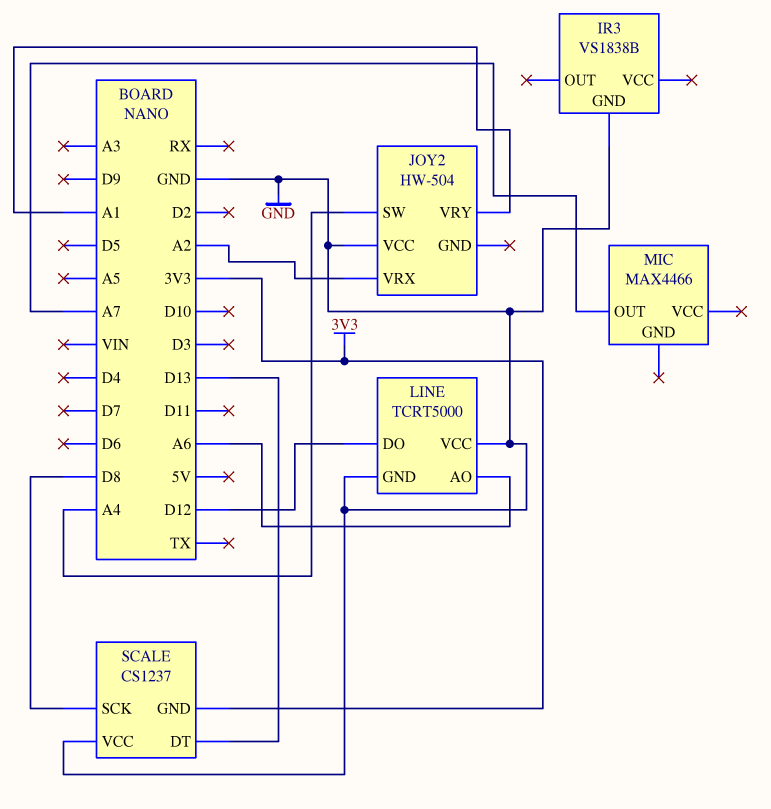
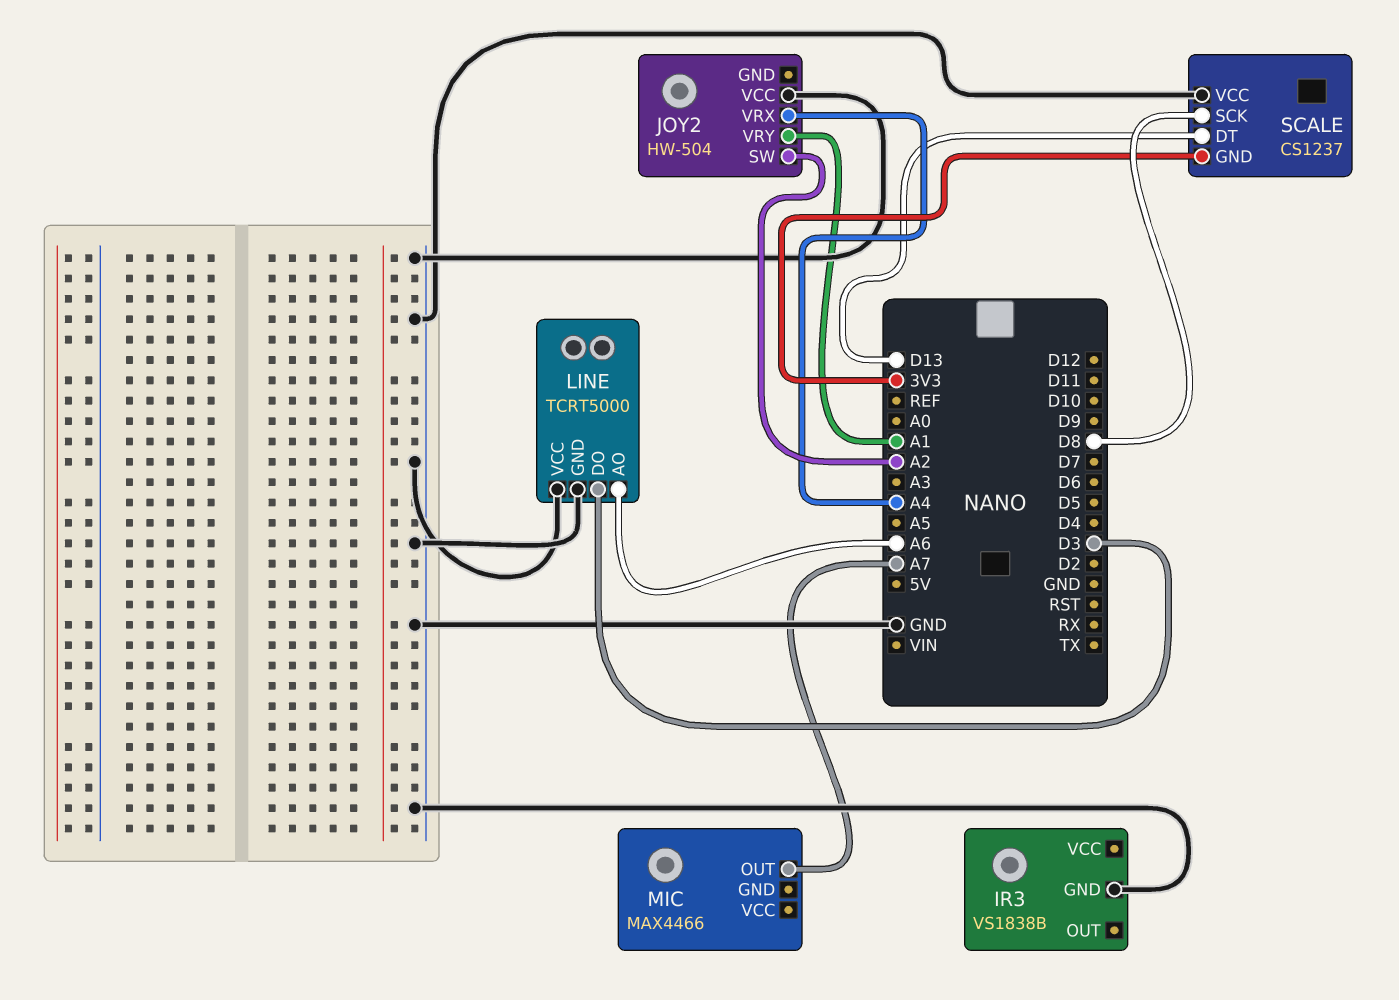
JOY2 pin SW: A4 -> A2
JOY2 pin VRX: A2 -> A4
LINE pin DO: D12 -> D3

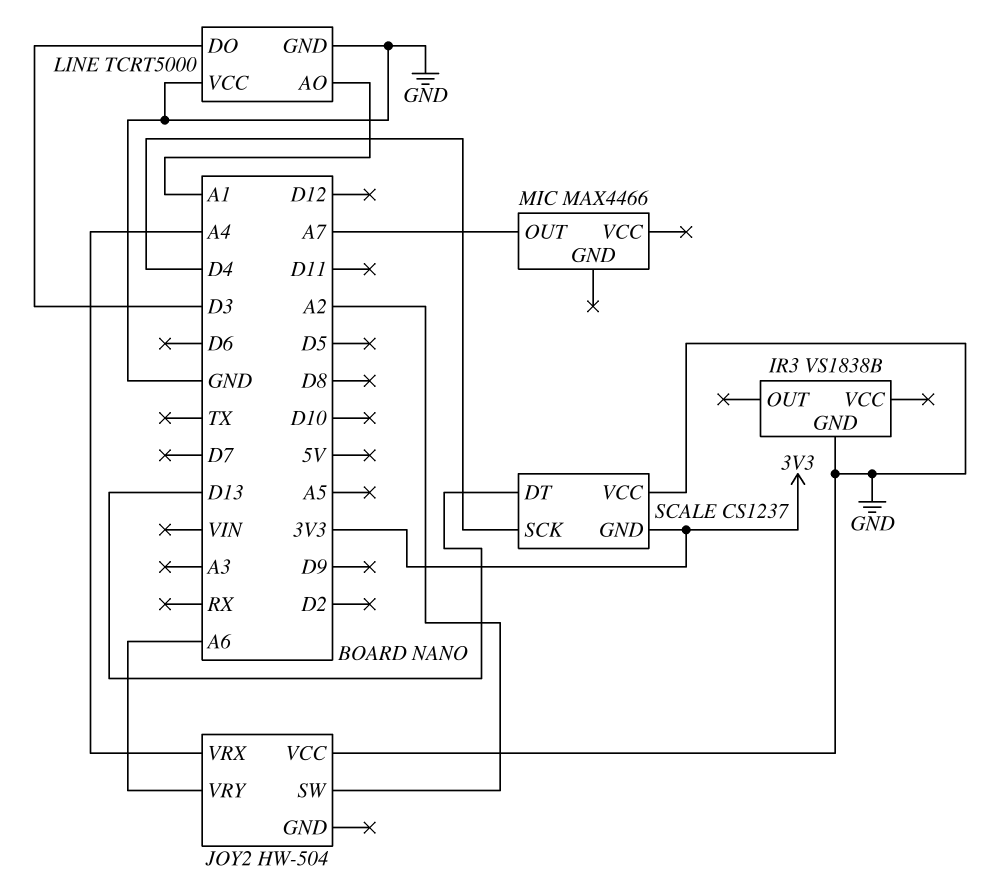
JOY2 pin VRY: A1 -> A6
LINE pin AO: A6 -> A1
SCALE pin SCK: D8 -> D4

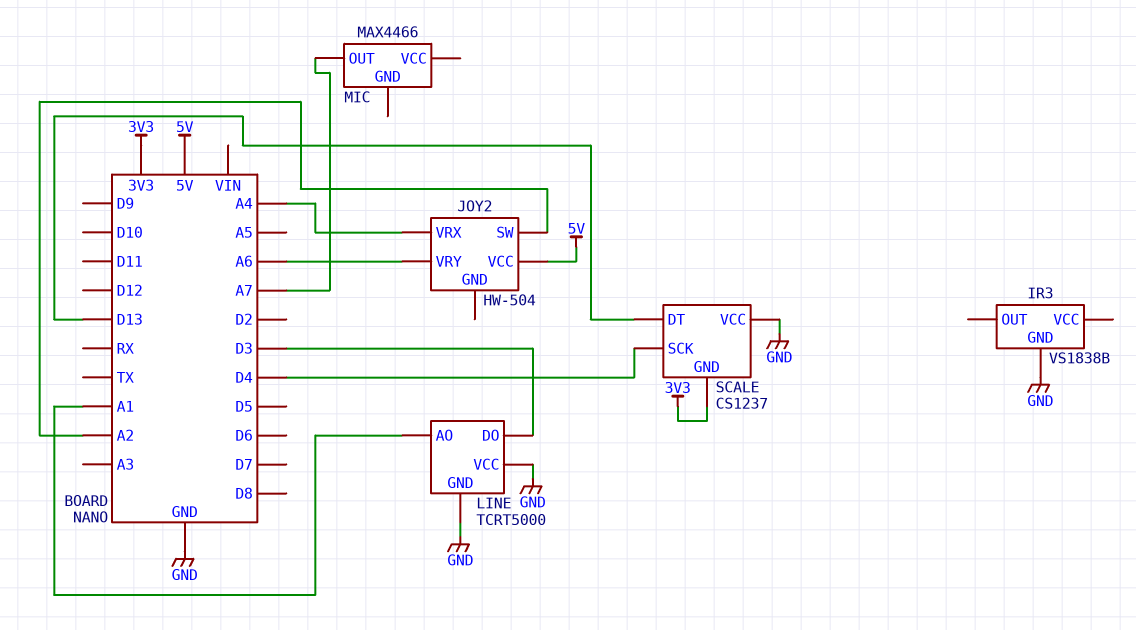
JOY2 pin VCC: GND -> 5V

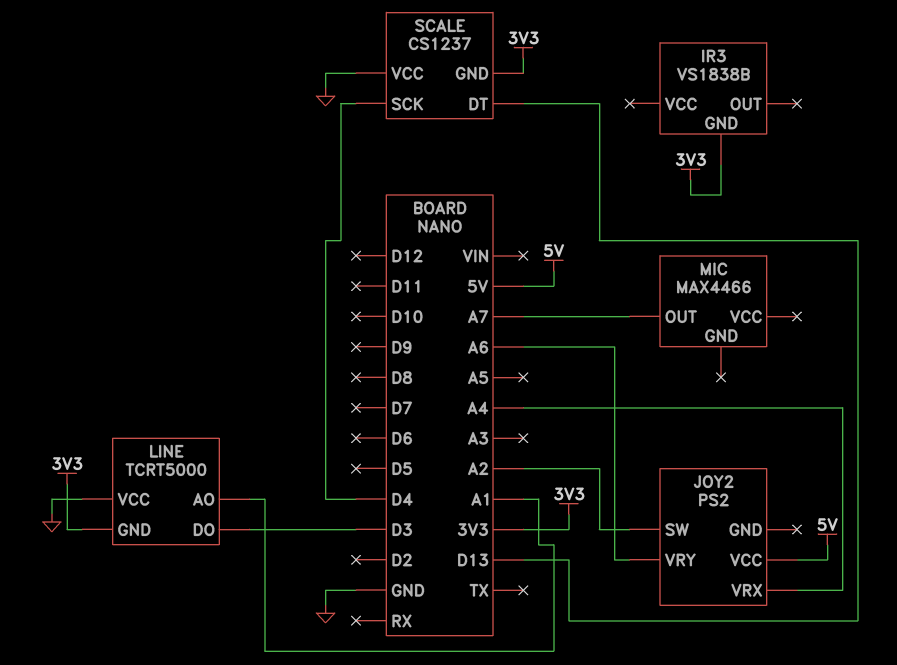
IR3 pin GND: GND -> 3V3
JOY2: HW-504 -> PS2
LINE pin GND: GND -> 3V3

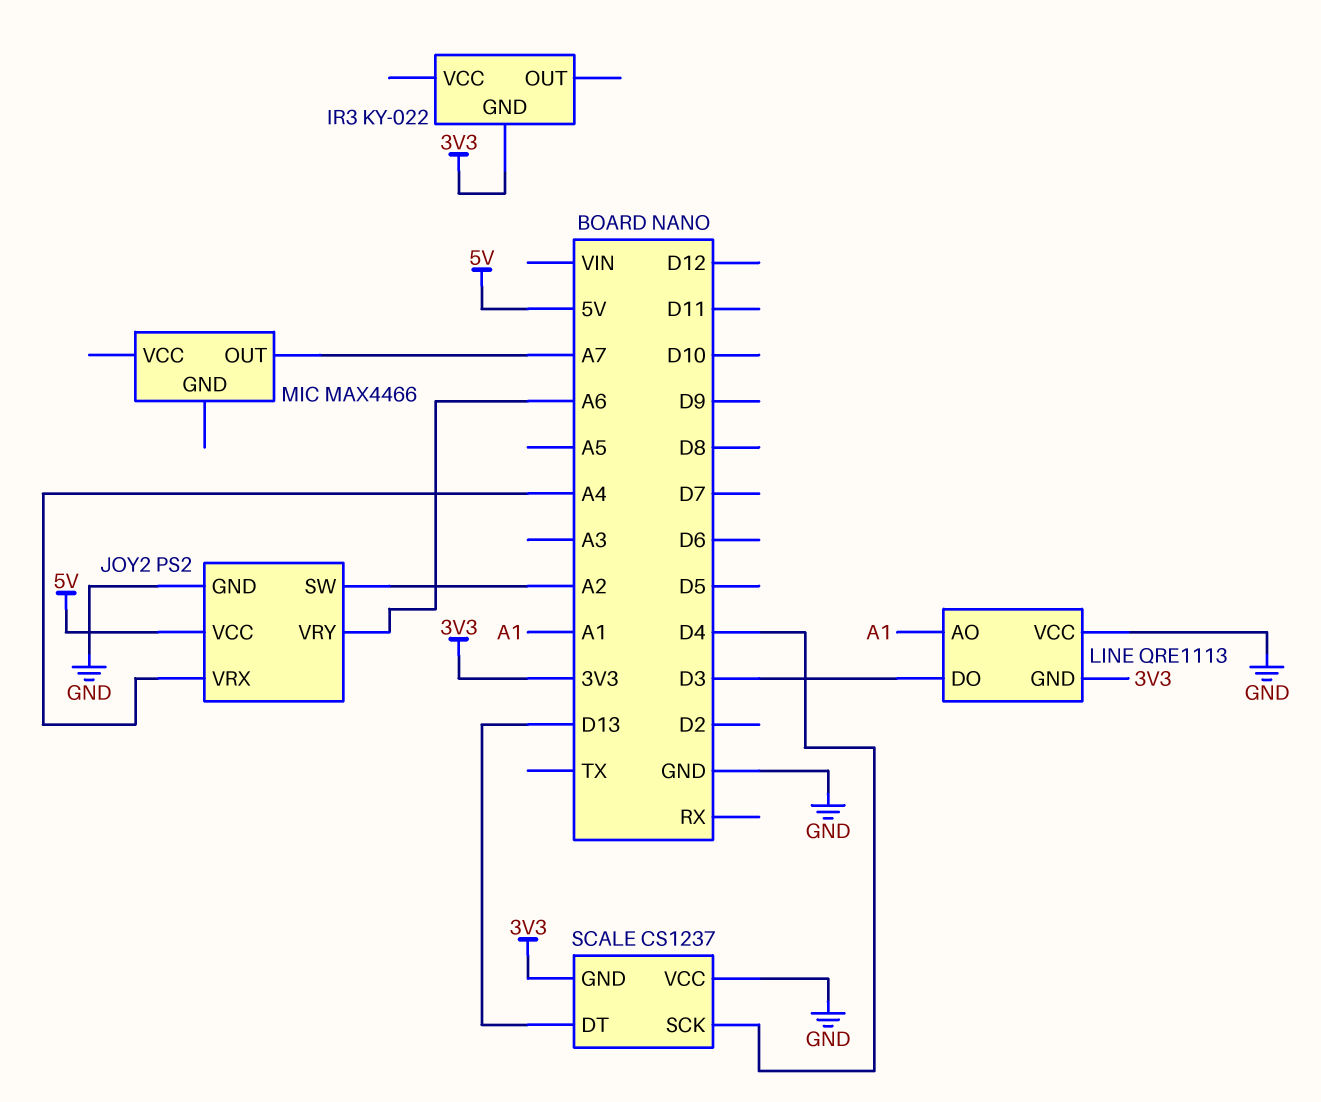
IR3: VS1838B -> KY-022
JOY2 pin GND: none -> GND
LINE: TCRT5000 -> QRE1113

